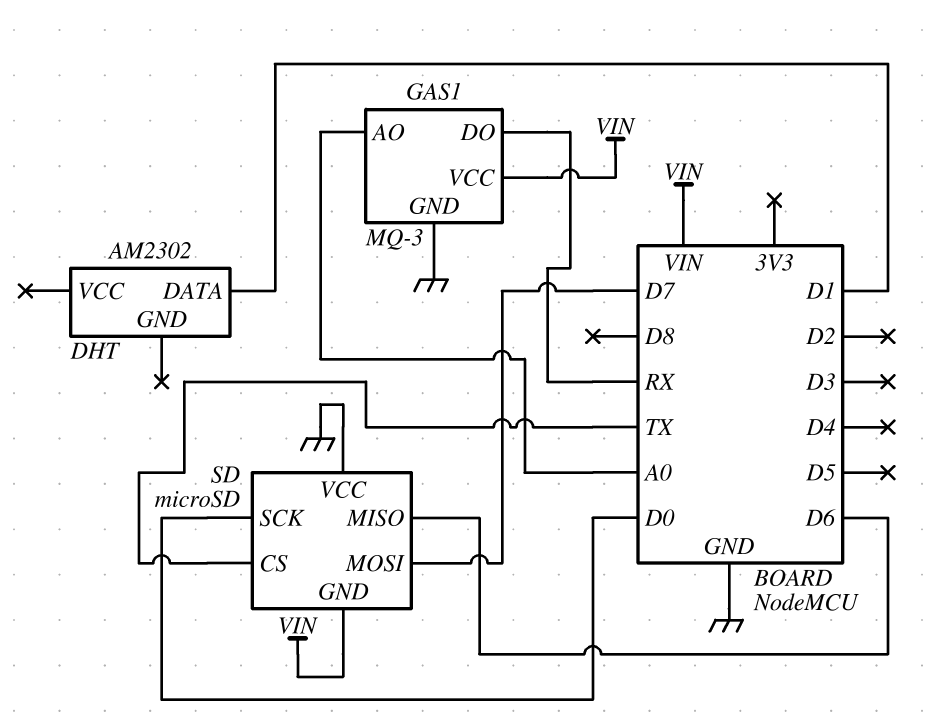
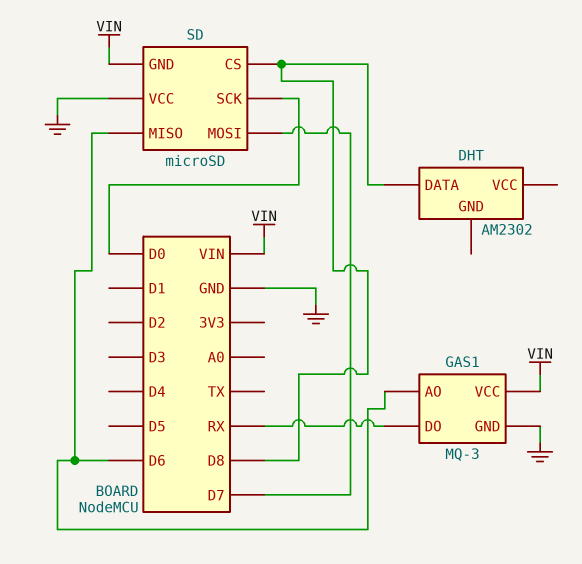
DHT pin DATA: D1 -> D8
GAS1 pin AO: A0 -> D6
SD pin CS: TX -> D8

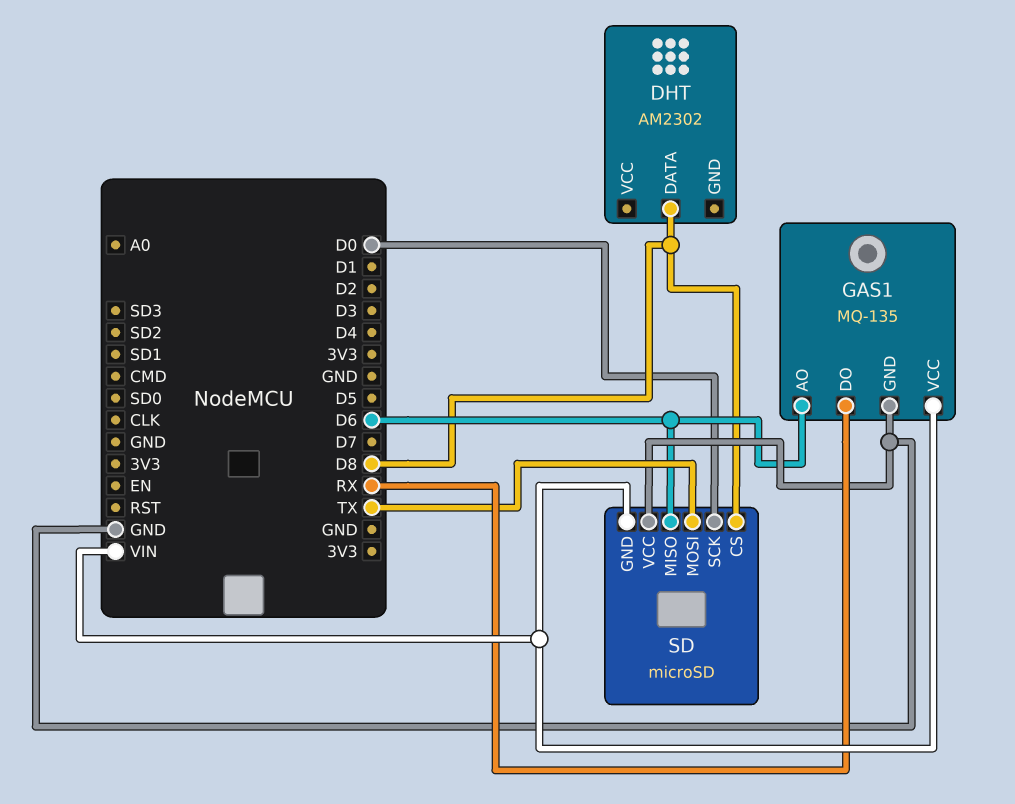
GAS1: MQ-3 -> MQ-135
SD pin MOSI: D7 -> TX

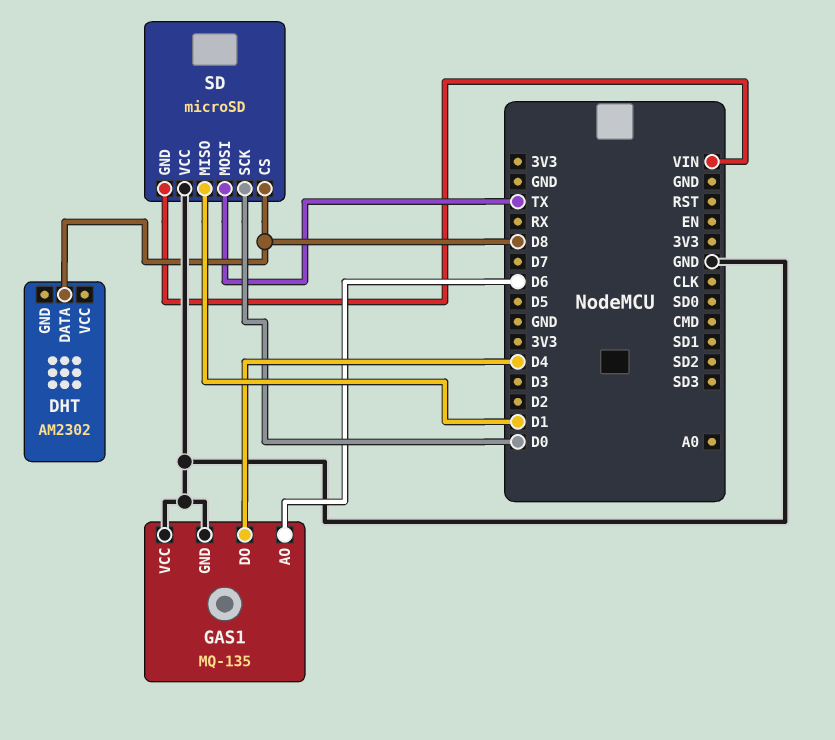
GAS1 pin DO: RX -> D4
GAS1 pin VCC: VIN -> GND
SD pin MISO: D6 -> D1

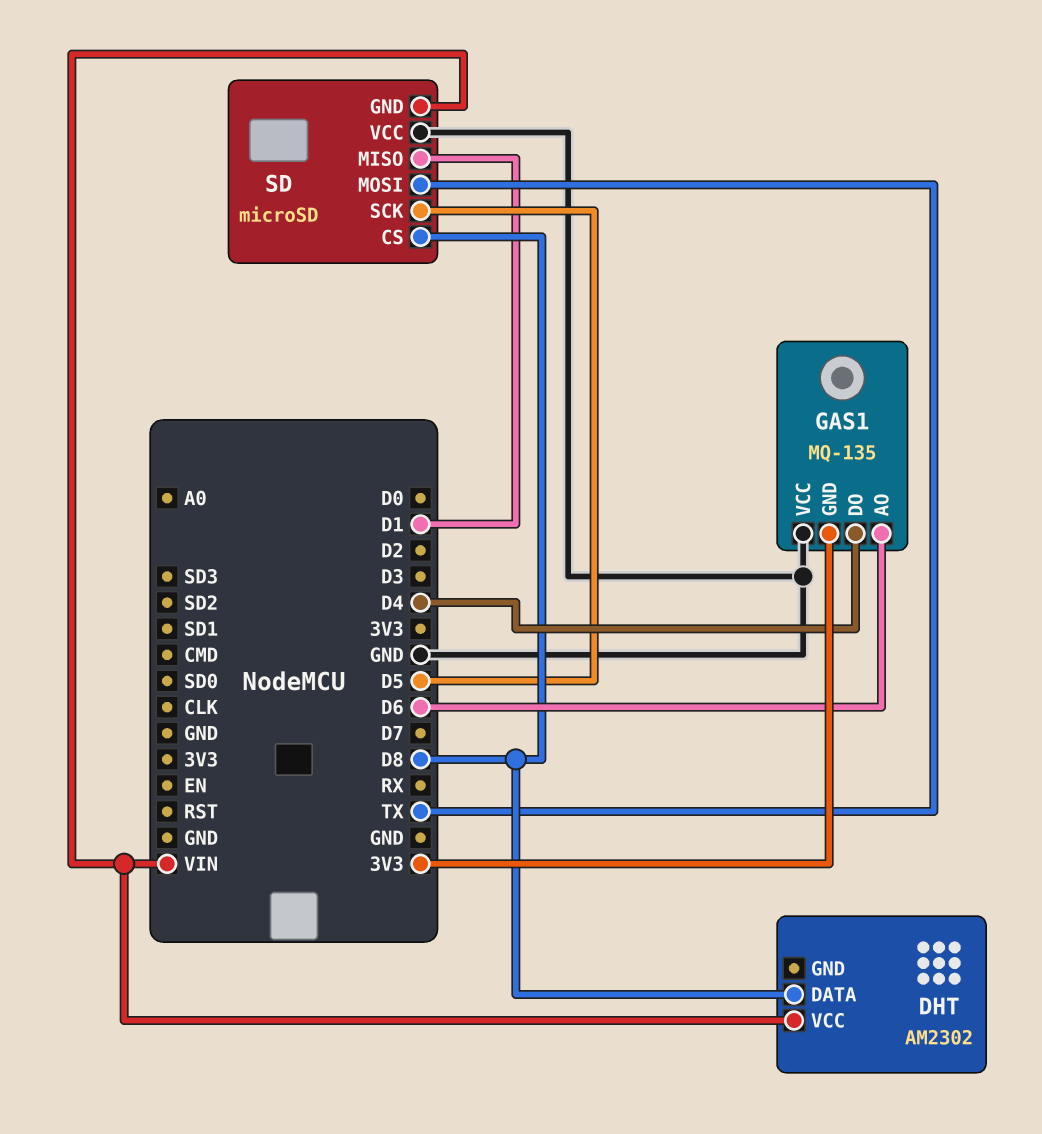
DHT pin VCC: none -> VIN
GAS1 pin GND: GND -> 3V3
SD pin SCK: D0 -> D5

